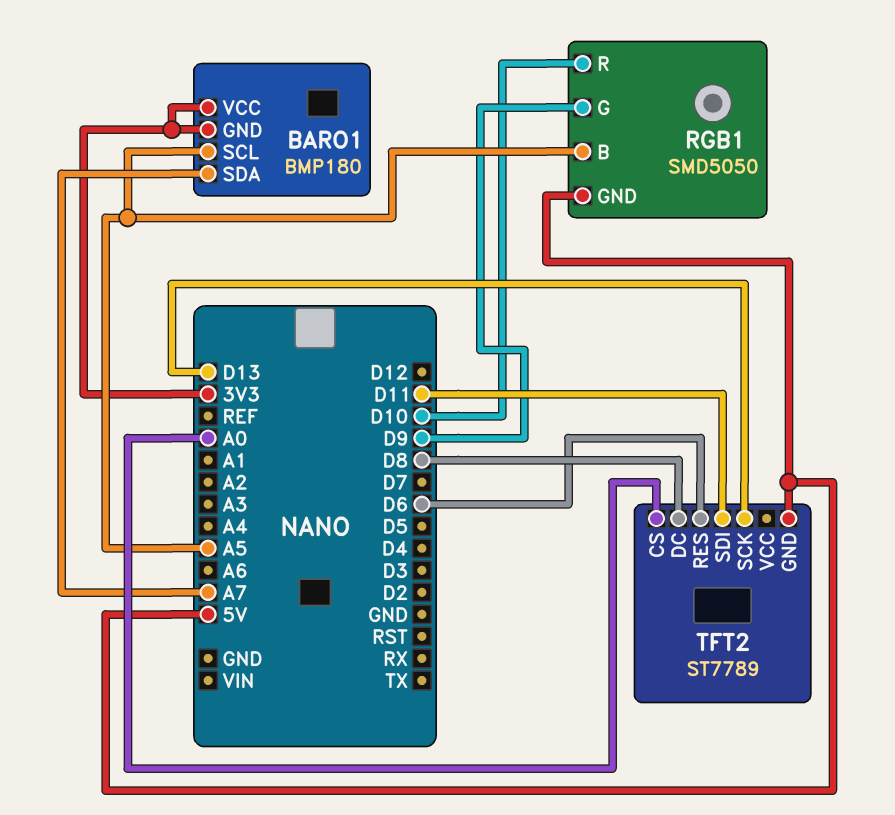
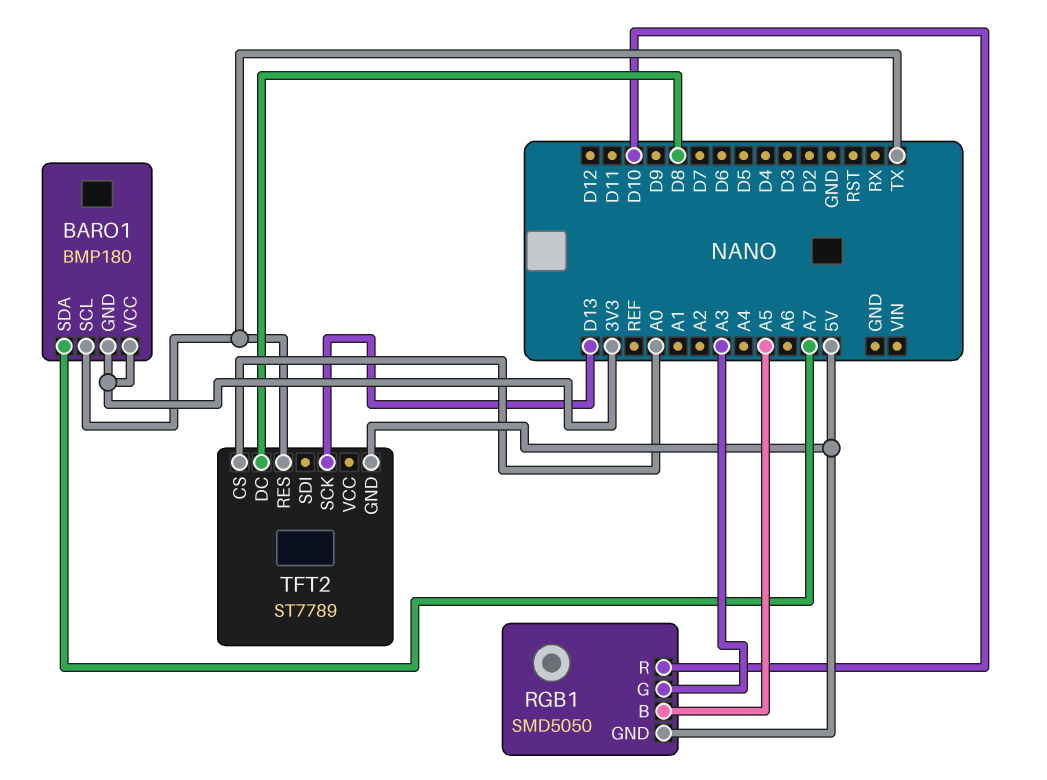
BARO1 pin SCL: A5 -> TX
RGB1 pin G: D9 -> A3
TFT2 pin RES: D6 -> TX
TFT2 pin SDI: D11 -> none

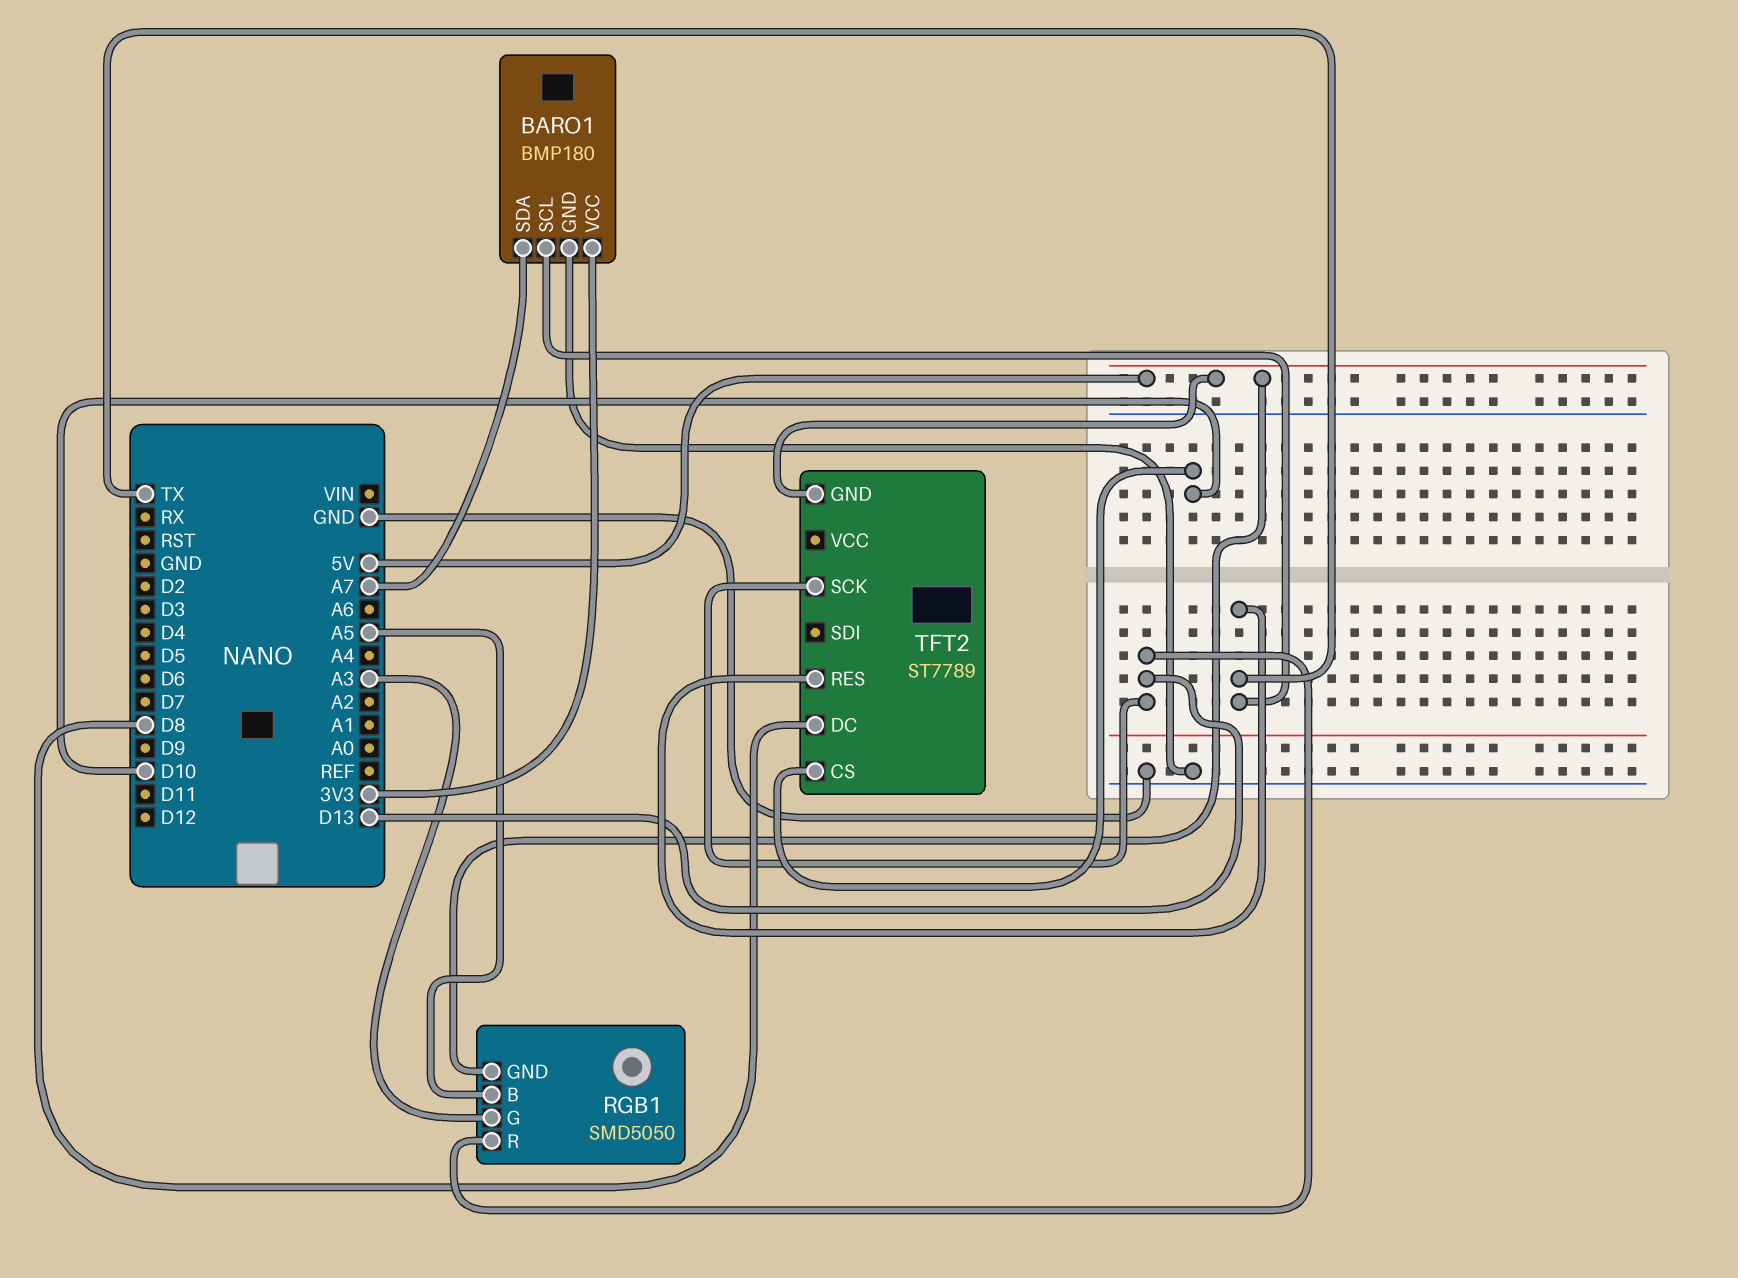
BARO1 pin GND: 3V3 -> GND
RGB1 pin R: D10 -> D13
TFT2 pin CS: A0 -> D10

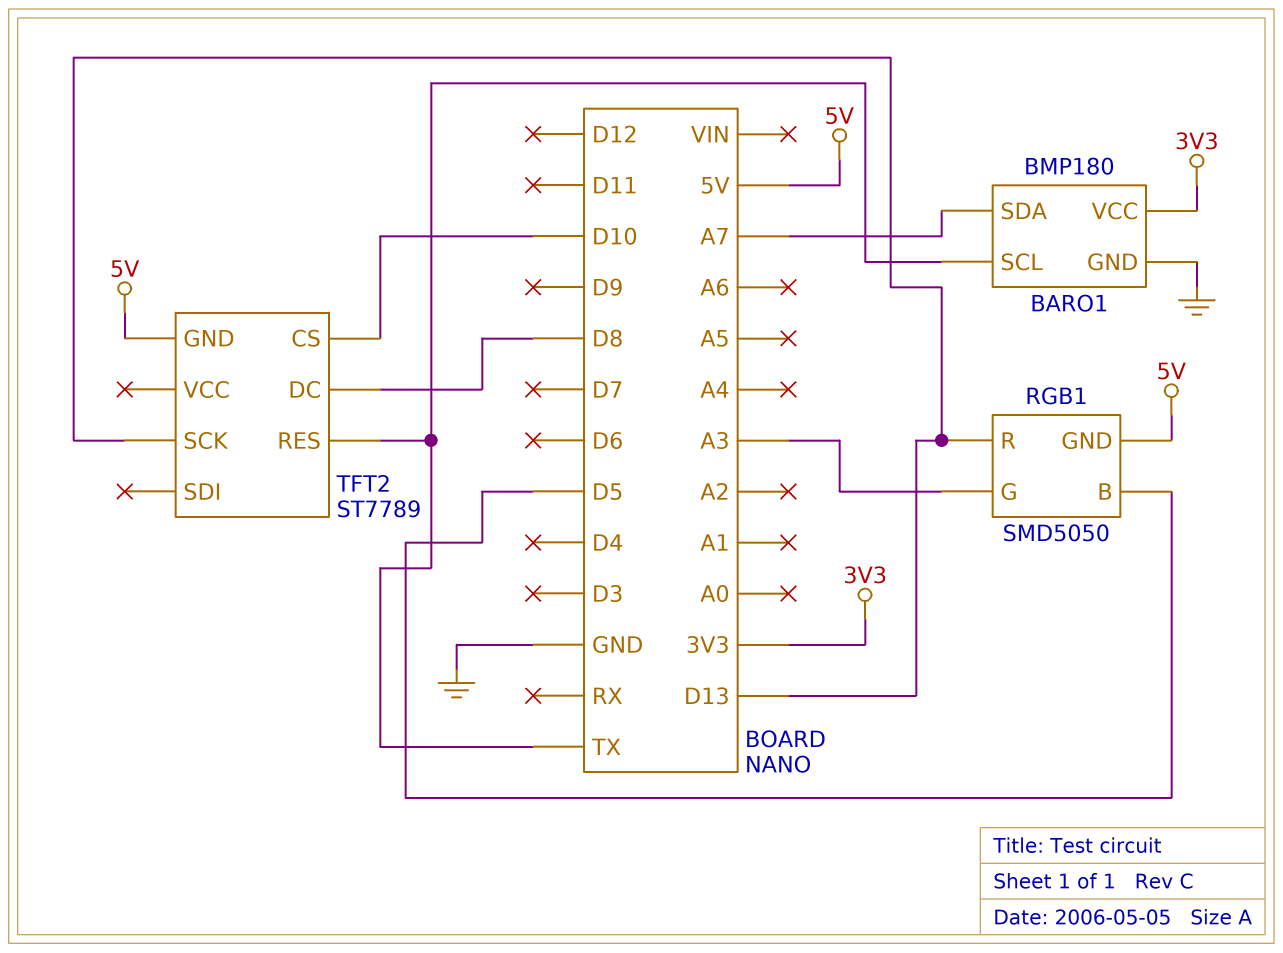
RGB1 pin B: A5 -> D5

